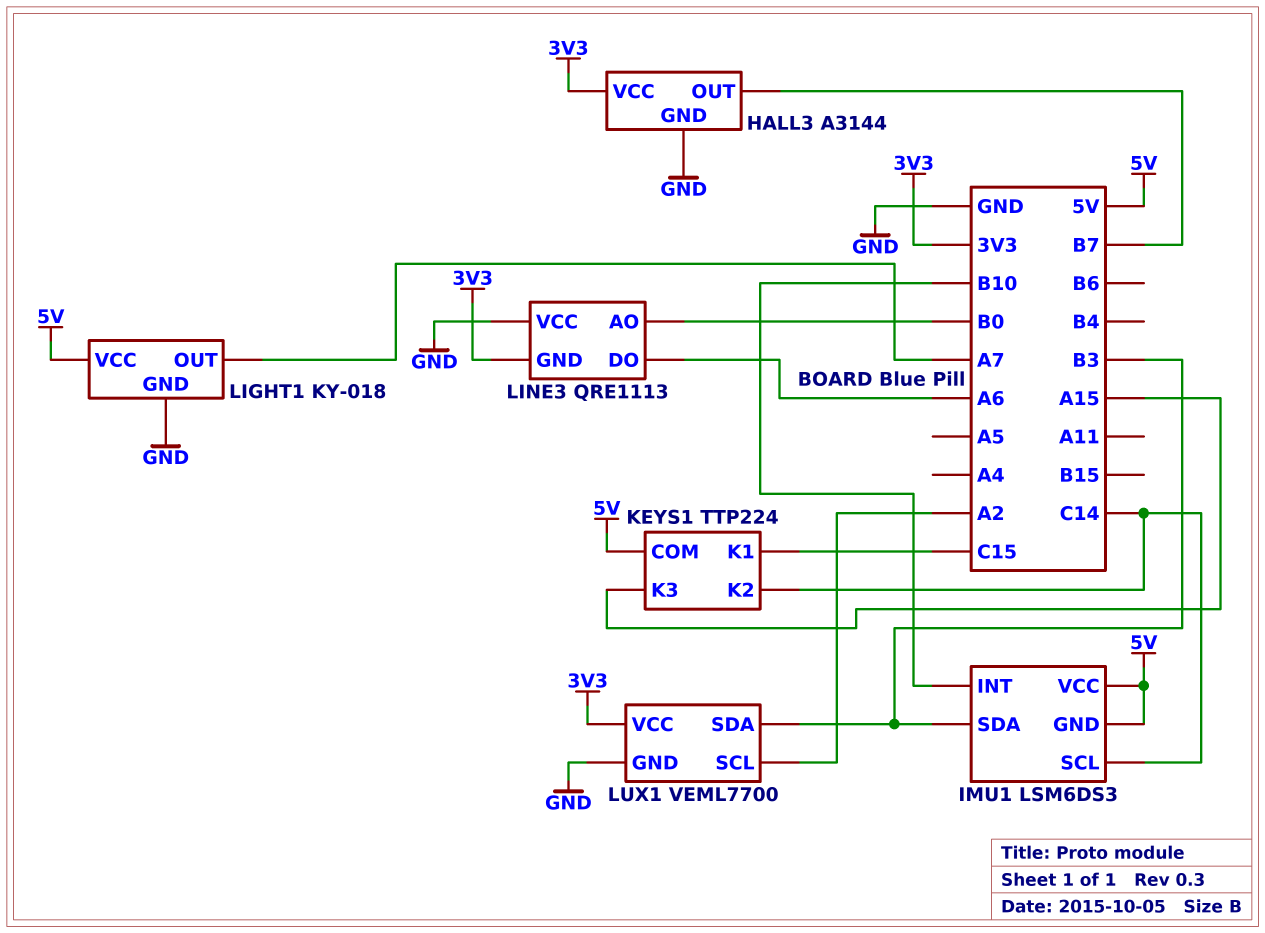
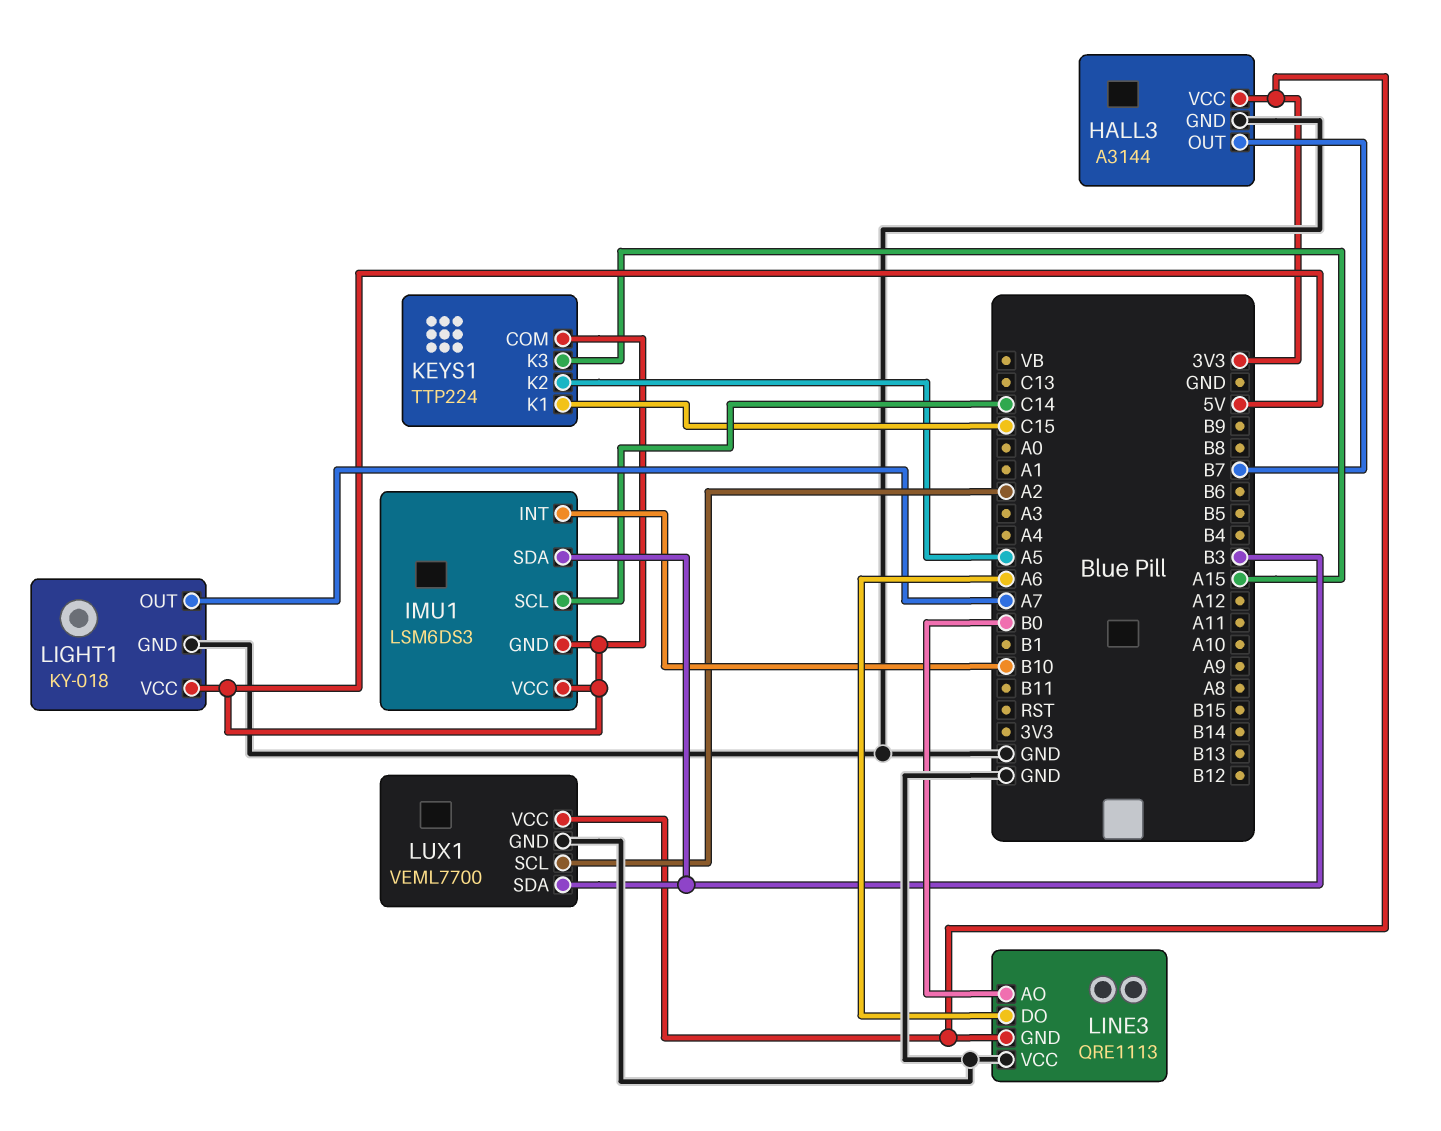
KEYS1 pin K2: C14 -> A5

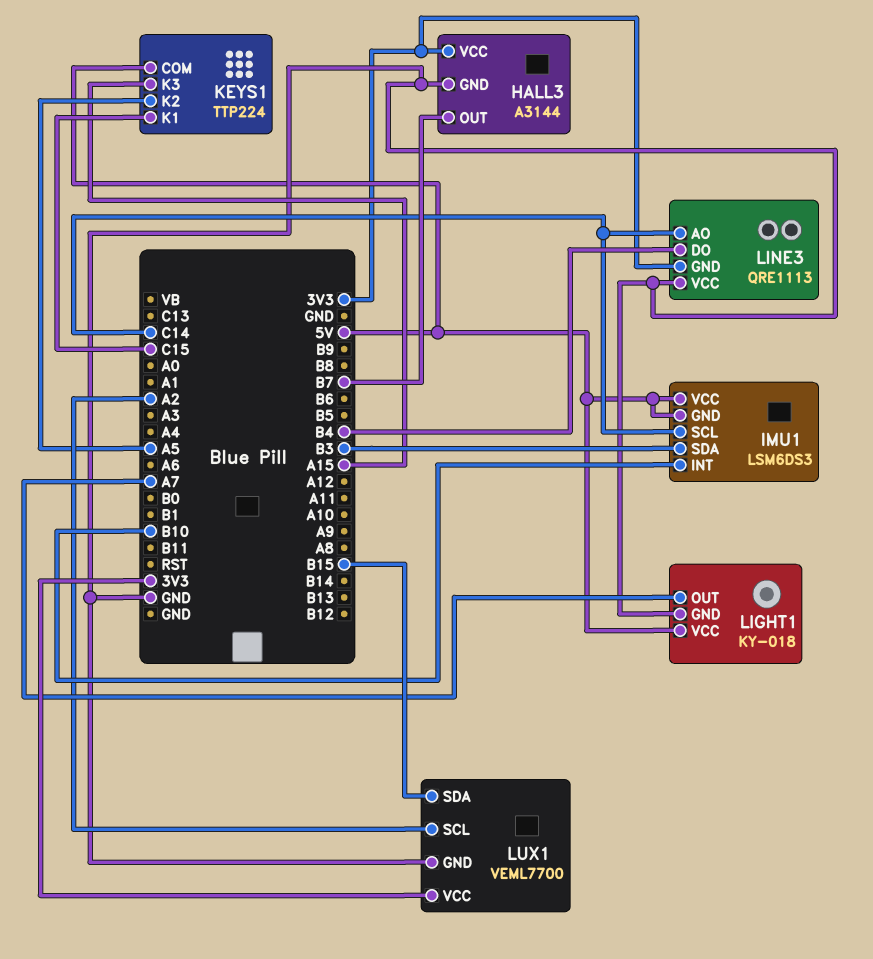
LINE3 pin AO: B0 -> C14
LINE3 pin DO: A6 -> B4
LUX1 pin SDA: B3 -> B15

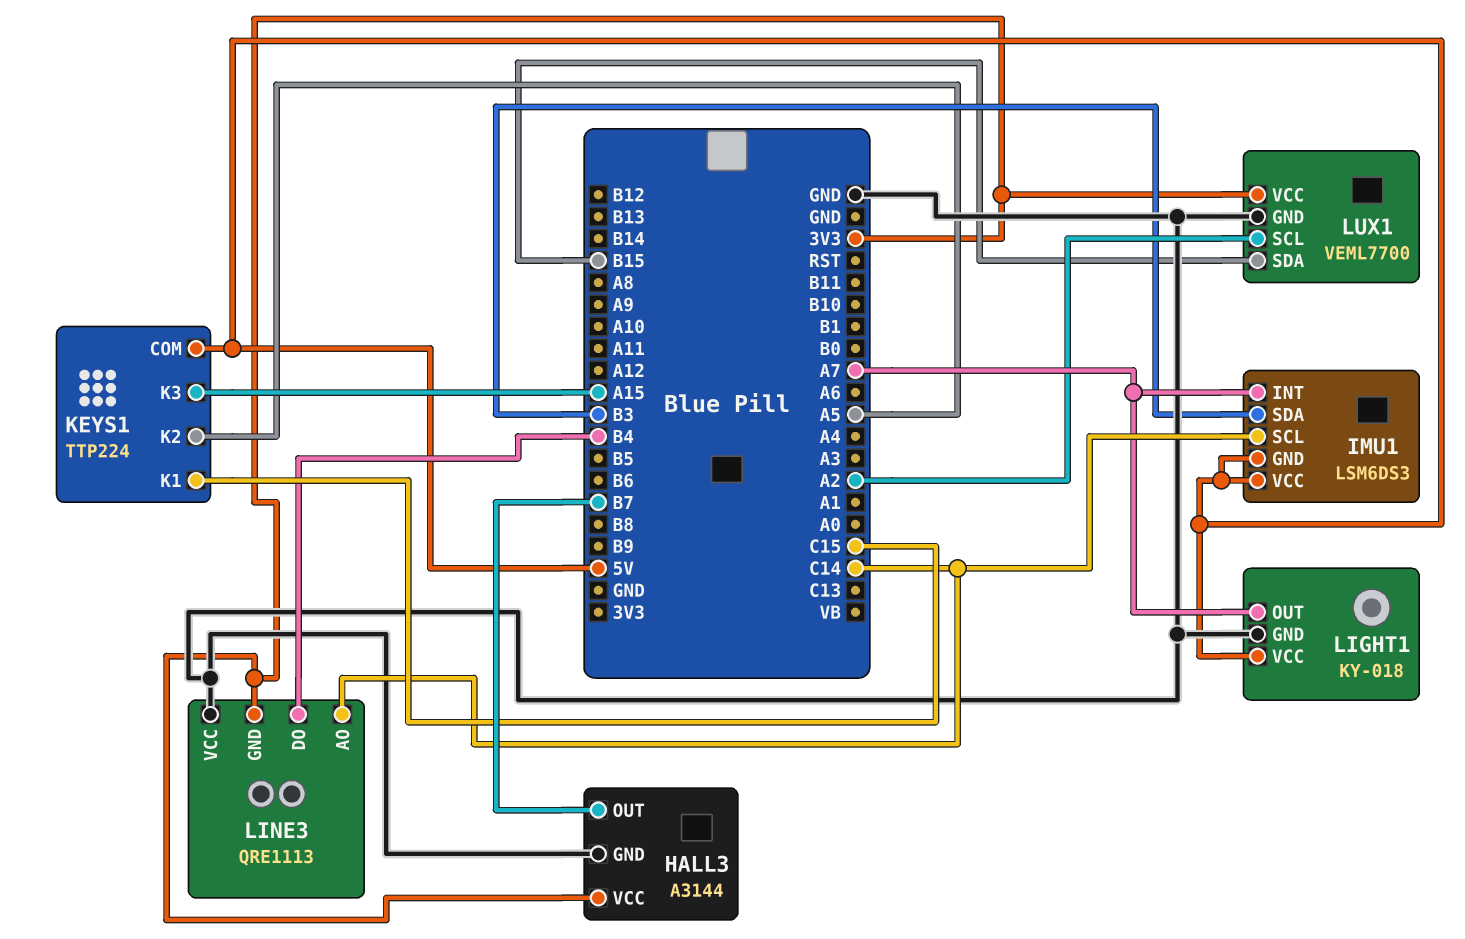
IMU1 pin INT: B10 -> A7

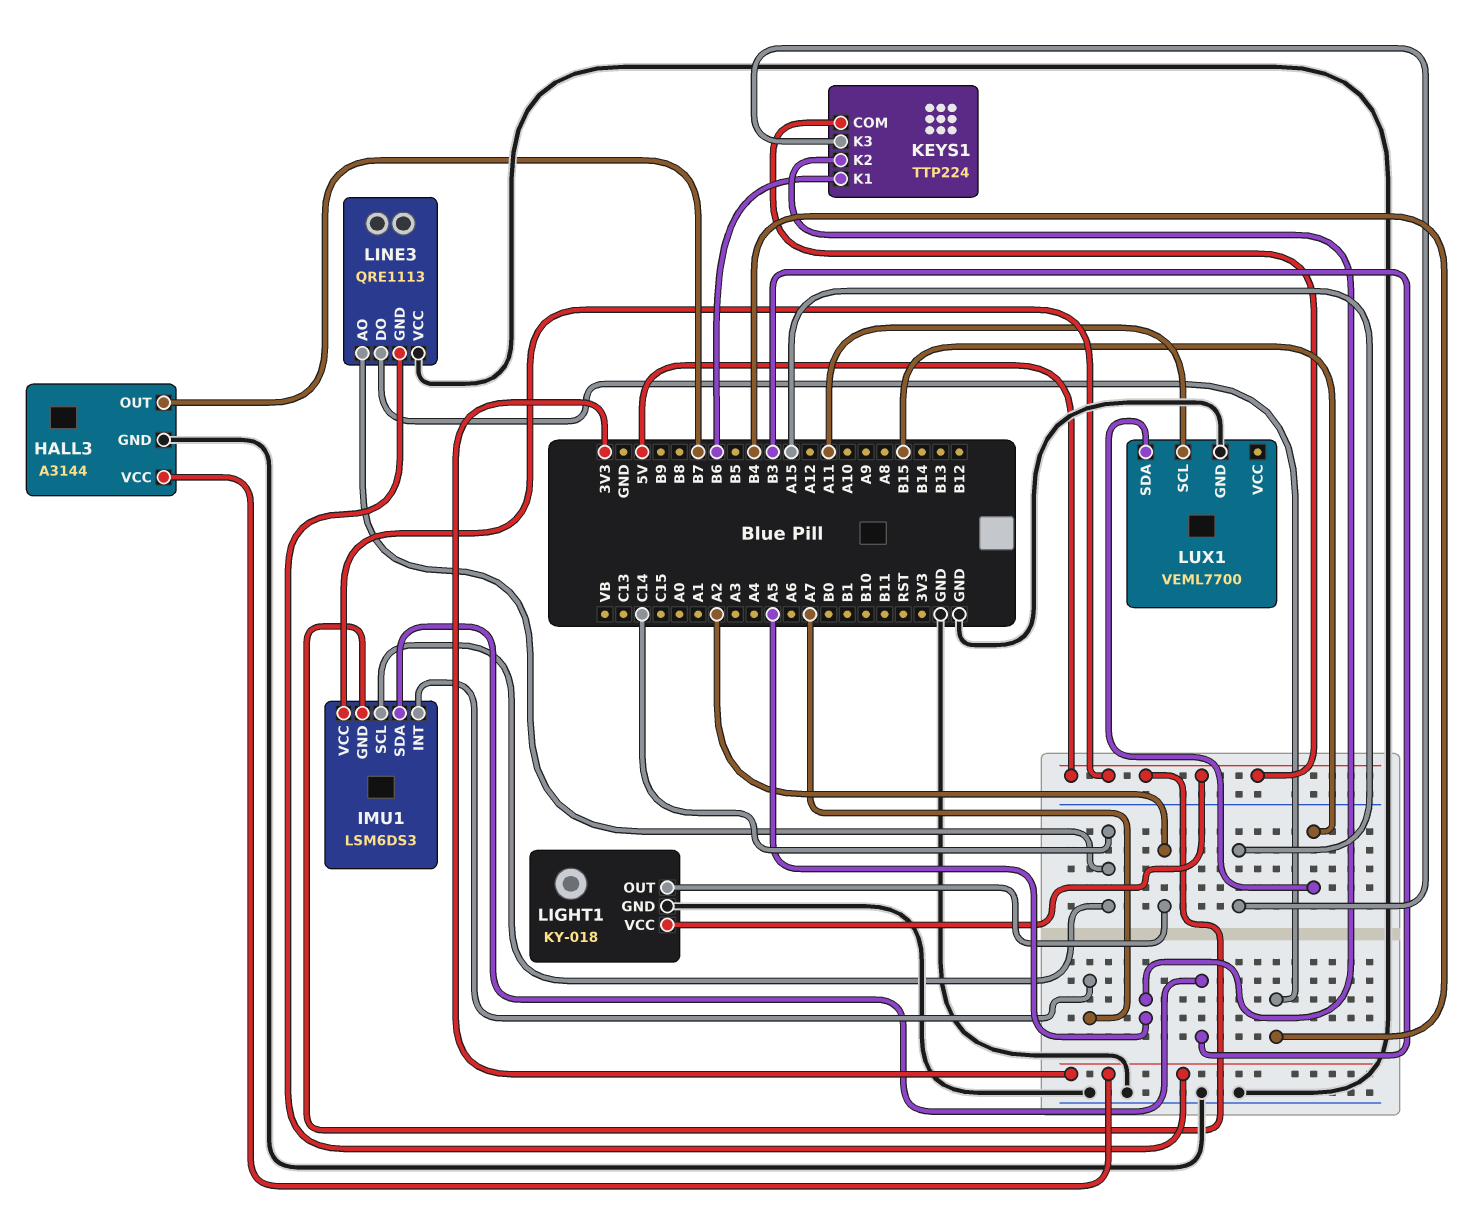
KEYS1 pin K1: C15 -> B6
LIGHT1 pin OUT: A7 -> A2
LUX1 pin SCL: A2 -> A11
LUX1 pin VCC: 3V3 -> none

